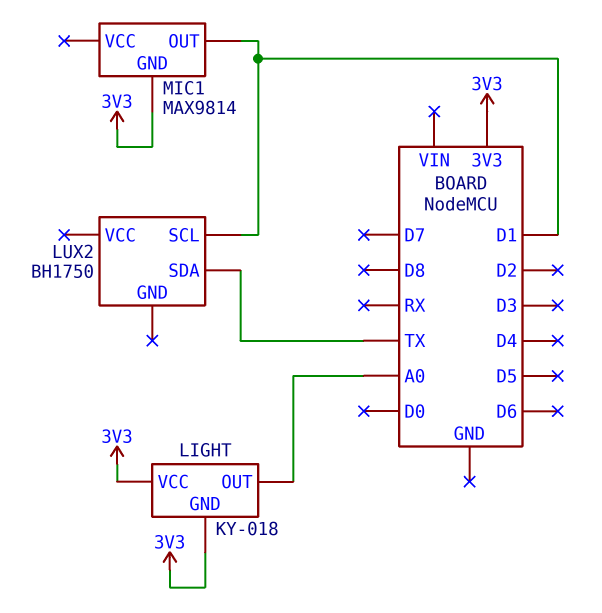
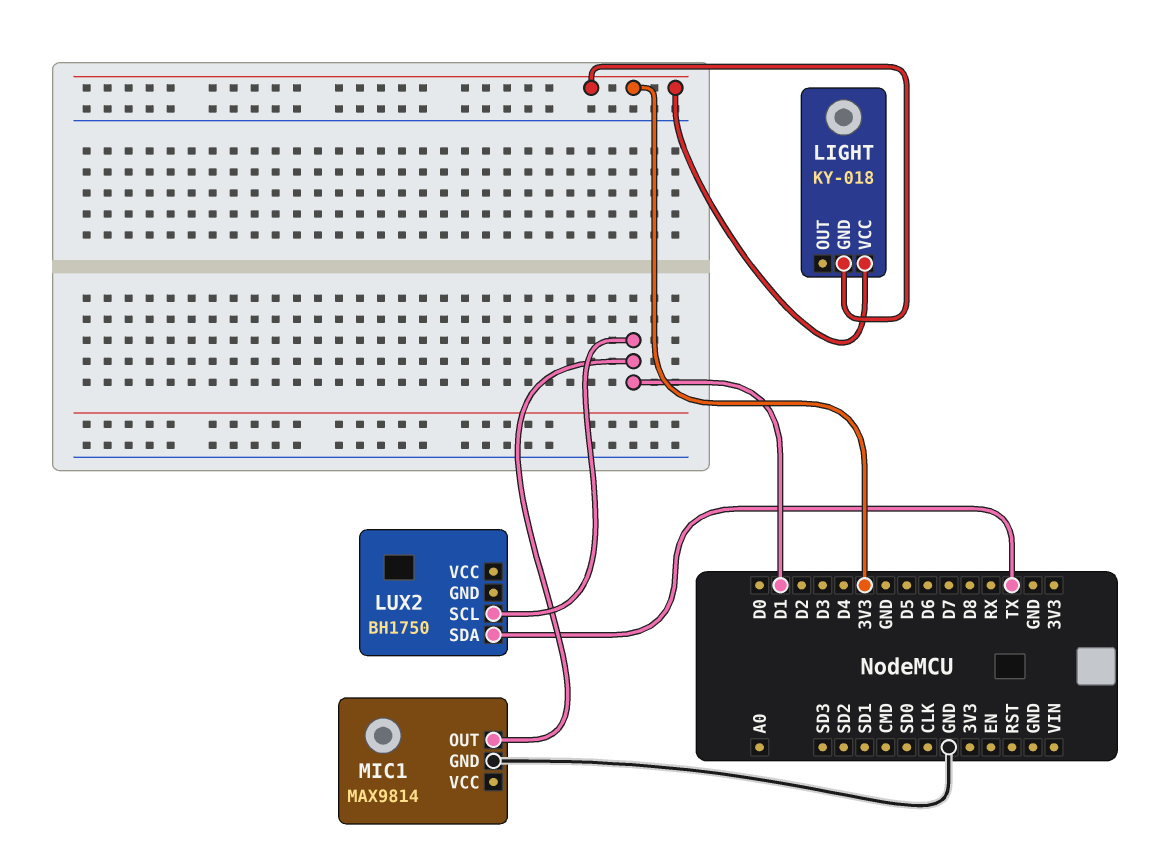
LIGHT pin OUT: A0 -> none
MIC1 pin GND: 3V3 -> GND

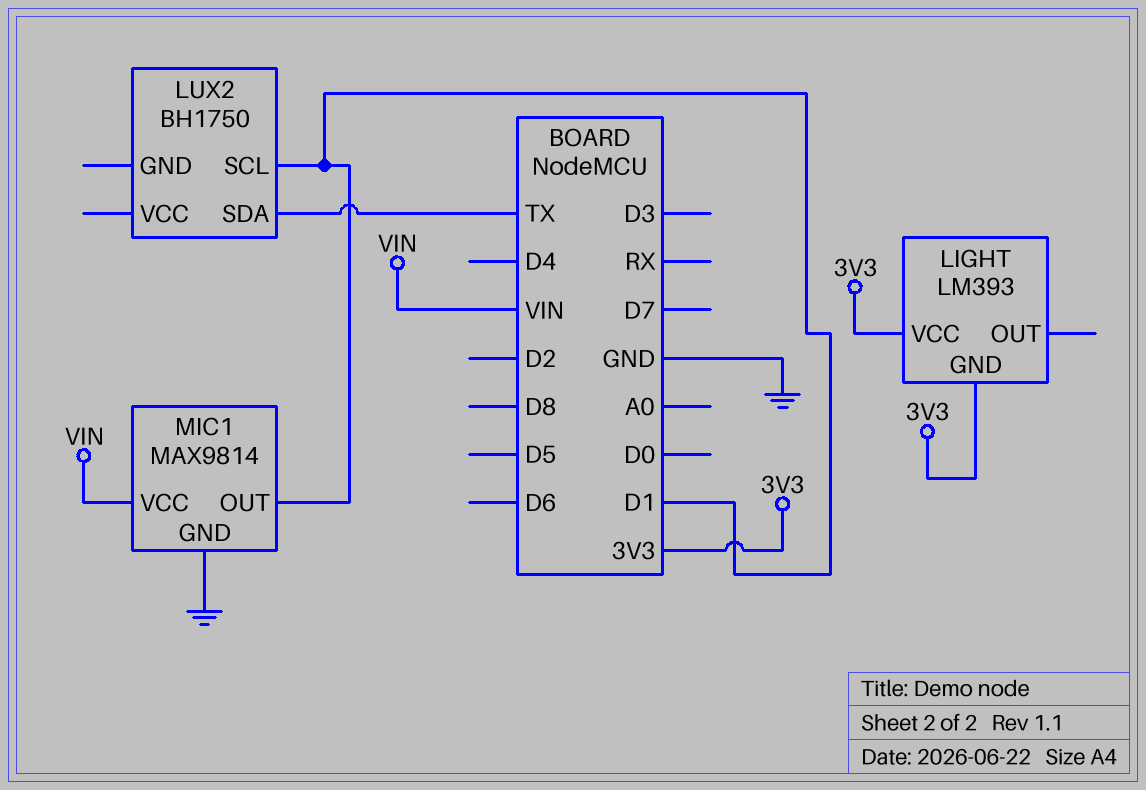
LIGHT: KY-018 -> LM393
MIC1 pin VCC: none -> VIN

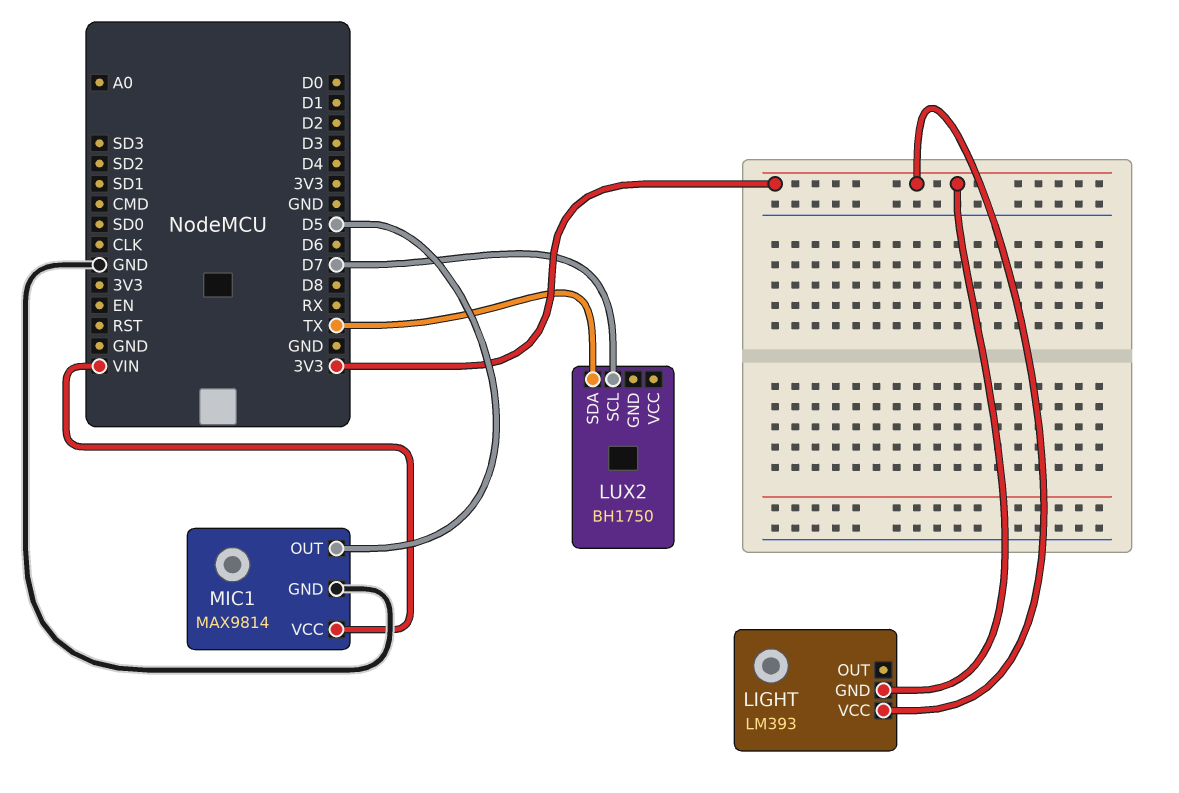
LUX2 pin SCL: D1 -> D7
MIC1 pin OUT: D1 -> D5

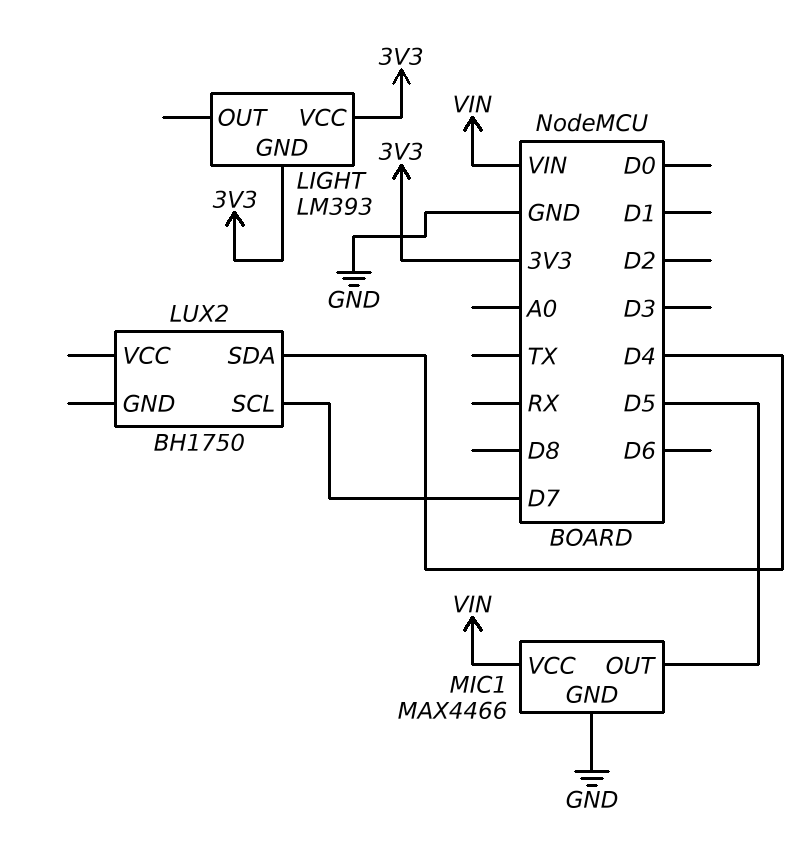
LUX2 pin SDA: TX -> D4
MIC1: MAX9814 -> MAX4466

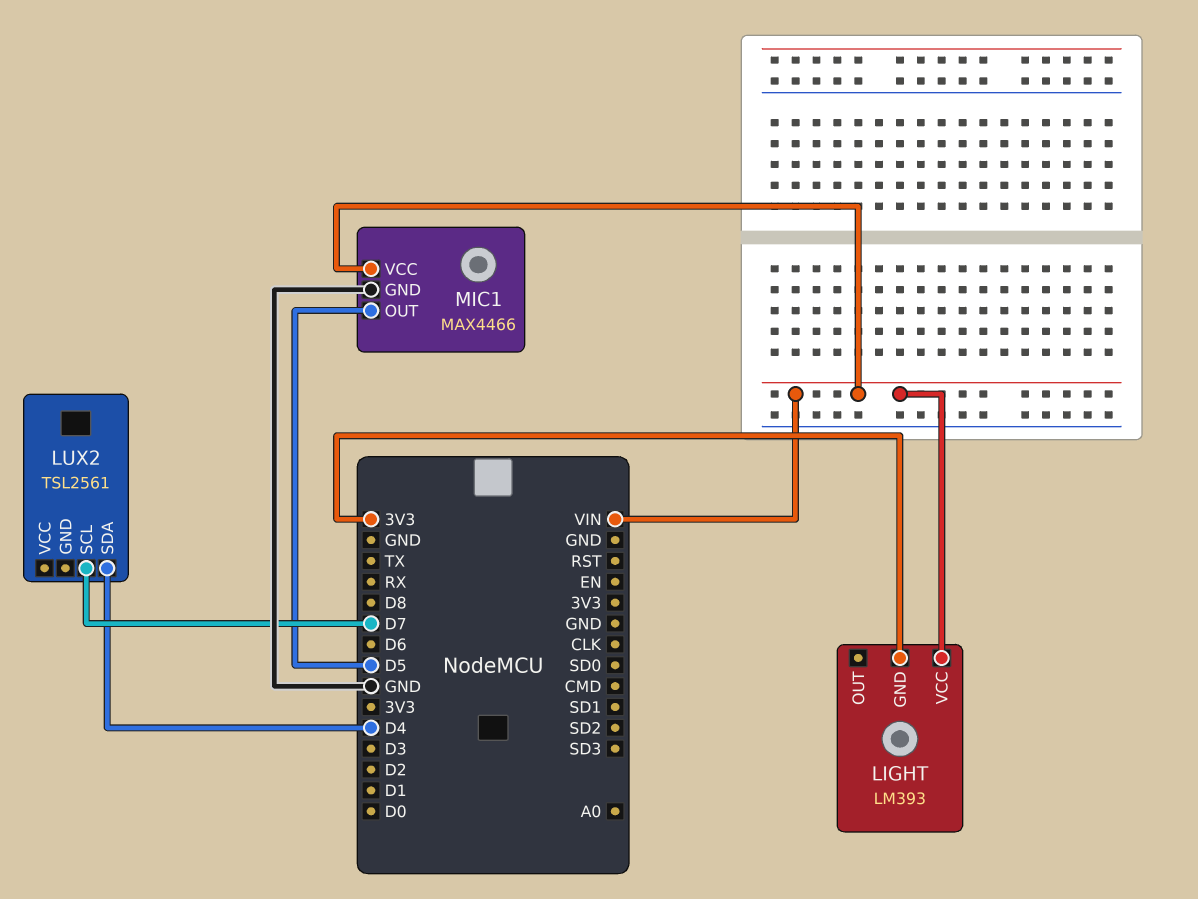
LIGHT pin VCC: 3V3 -> VIN
LUX2: BH1750 -> TSL2561

